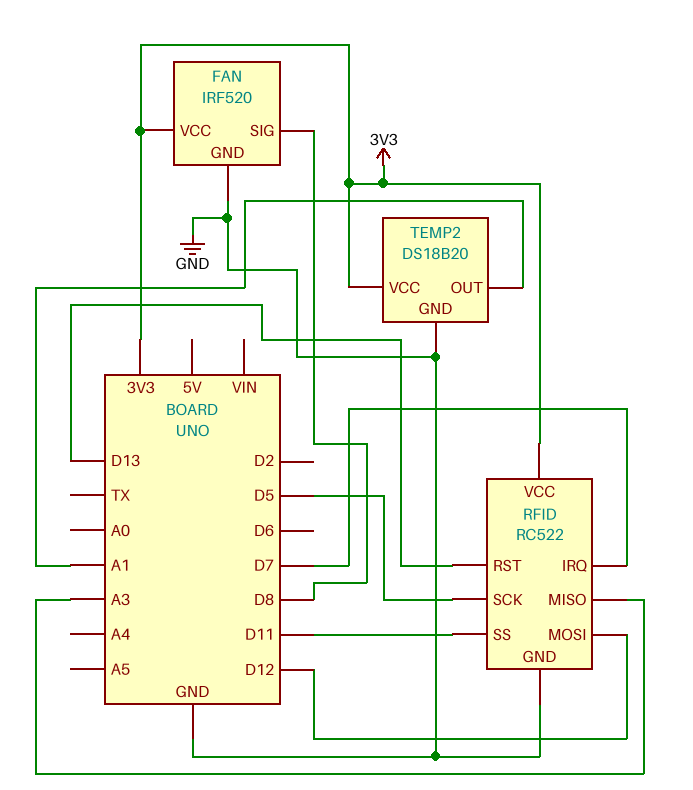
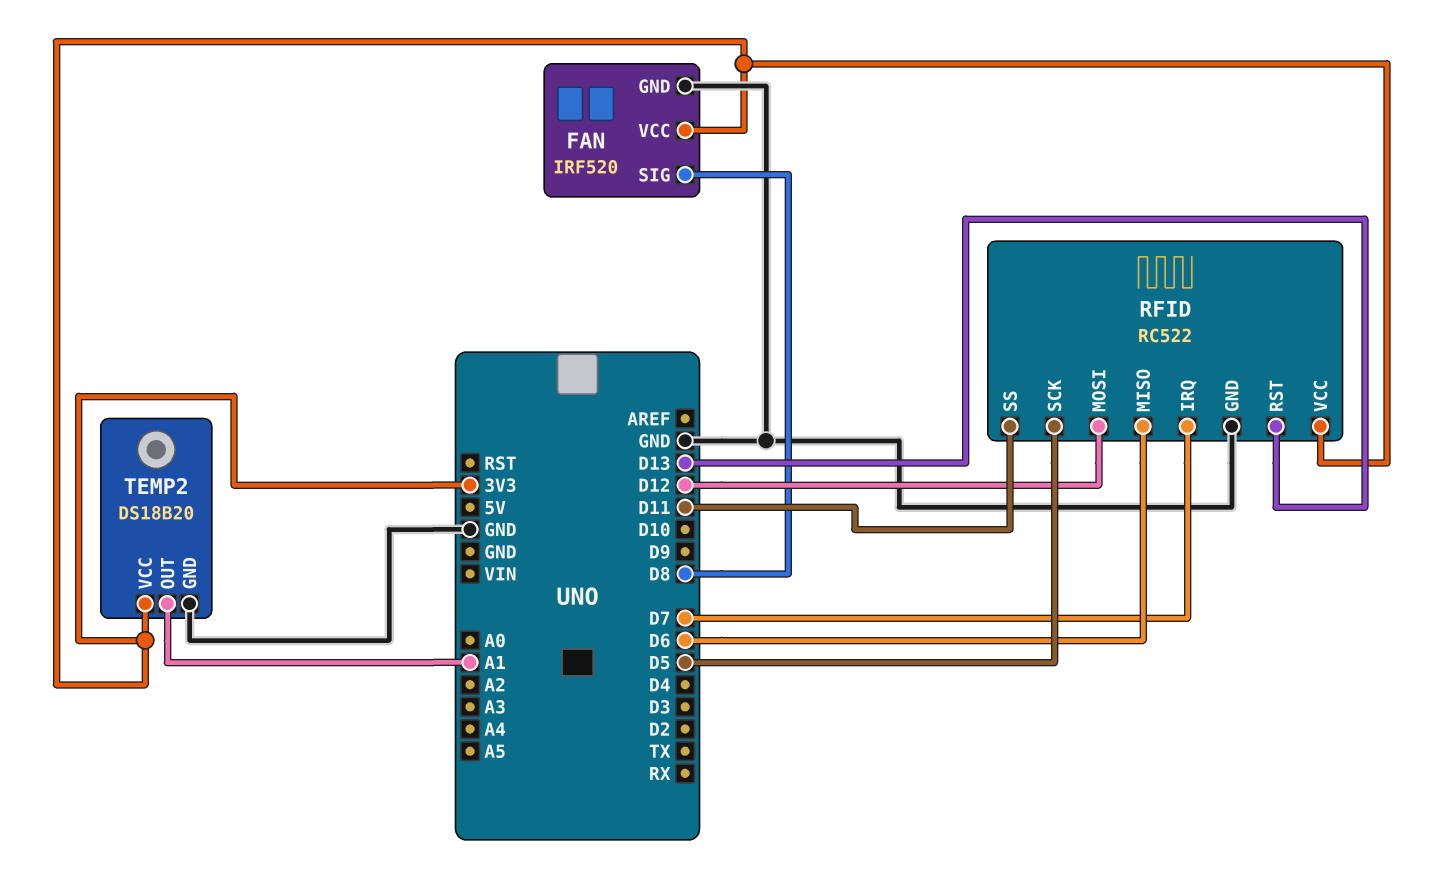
RFID pin MISO: A3 -> D6

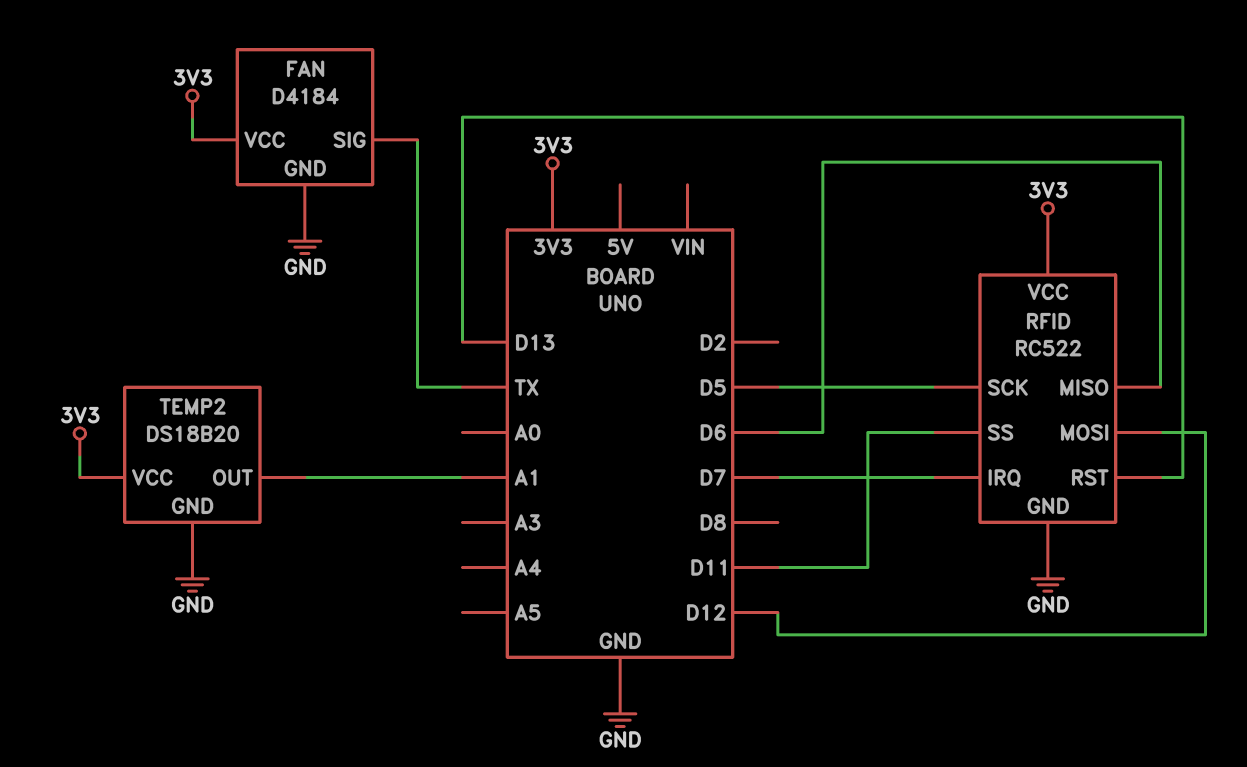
FAN: IRF520 -> D4184
FAN pin SIG: D8 -> TX

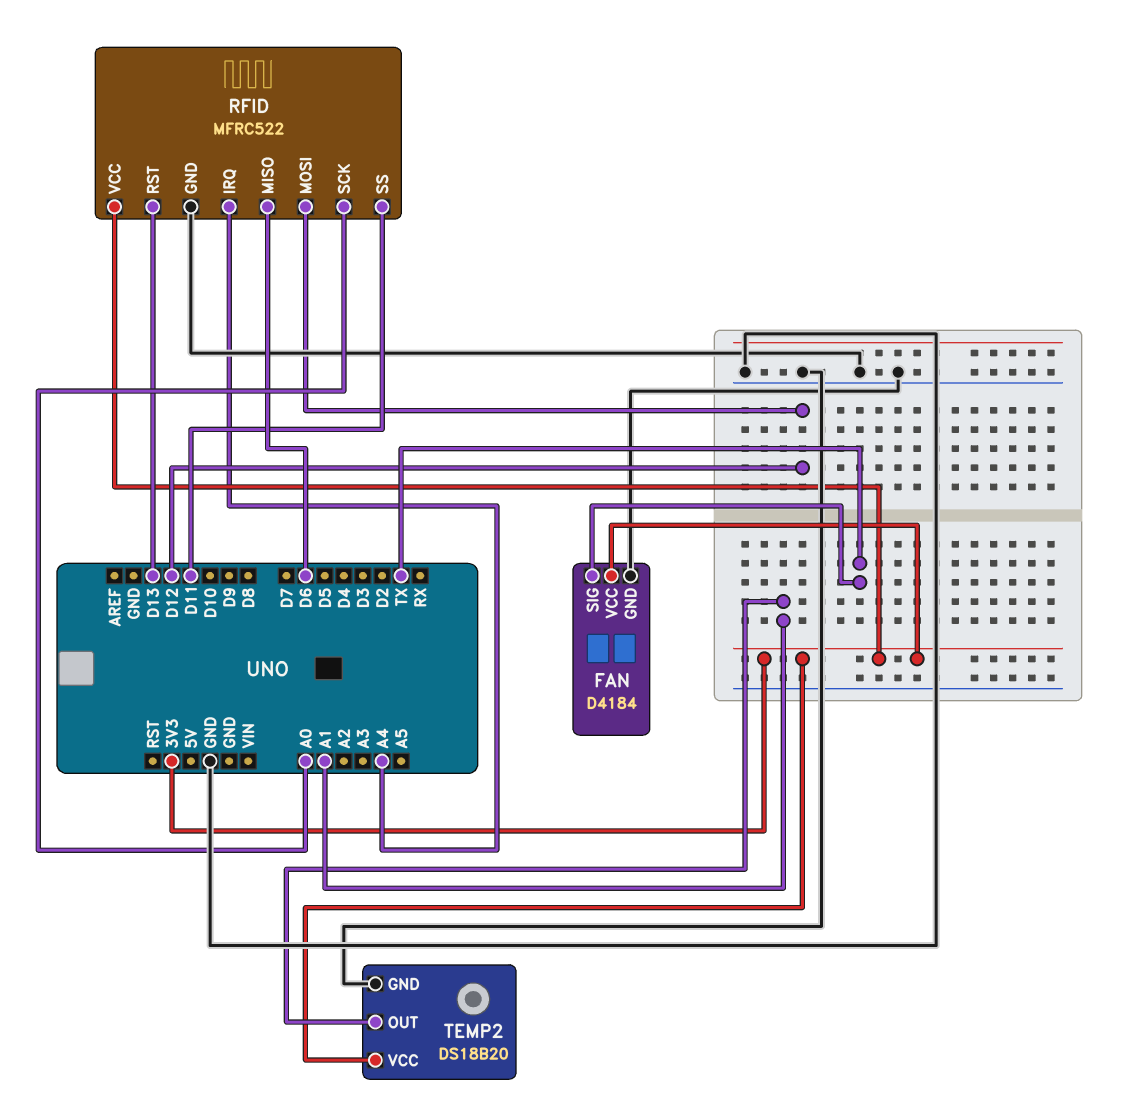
RFID: RC522 -> MFRC522
RFID pin IRQ: D7 -> A4
RFID pin SCK: D5 -> A0

